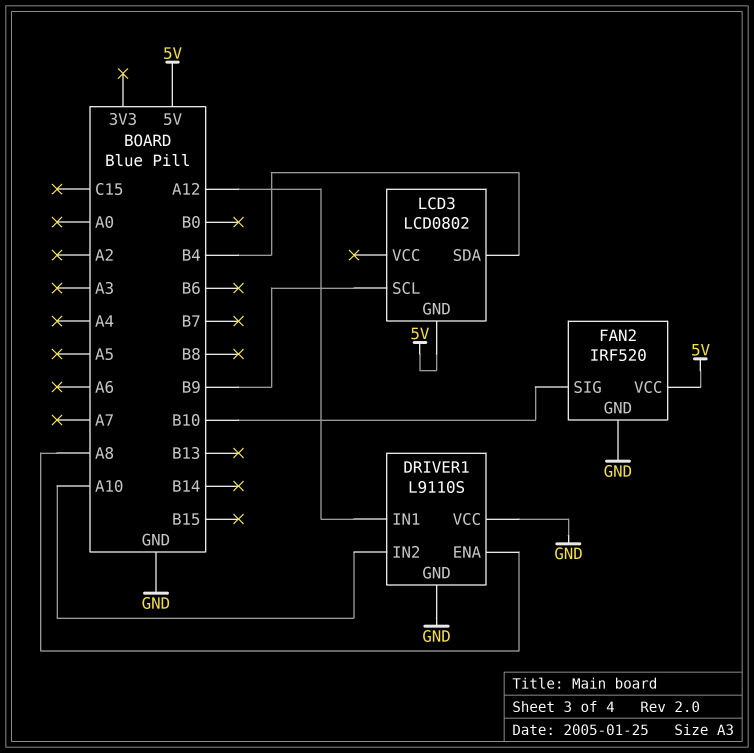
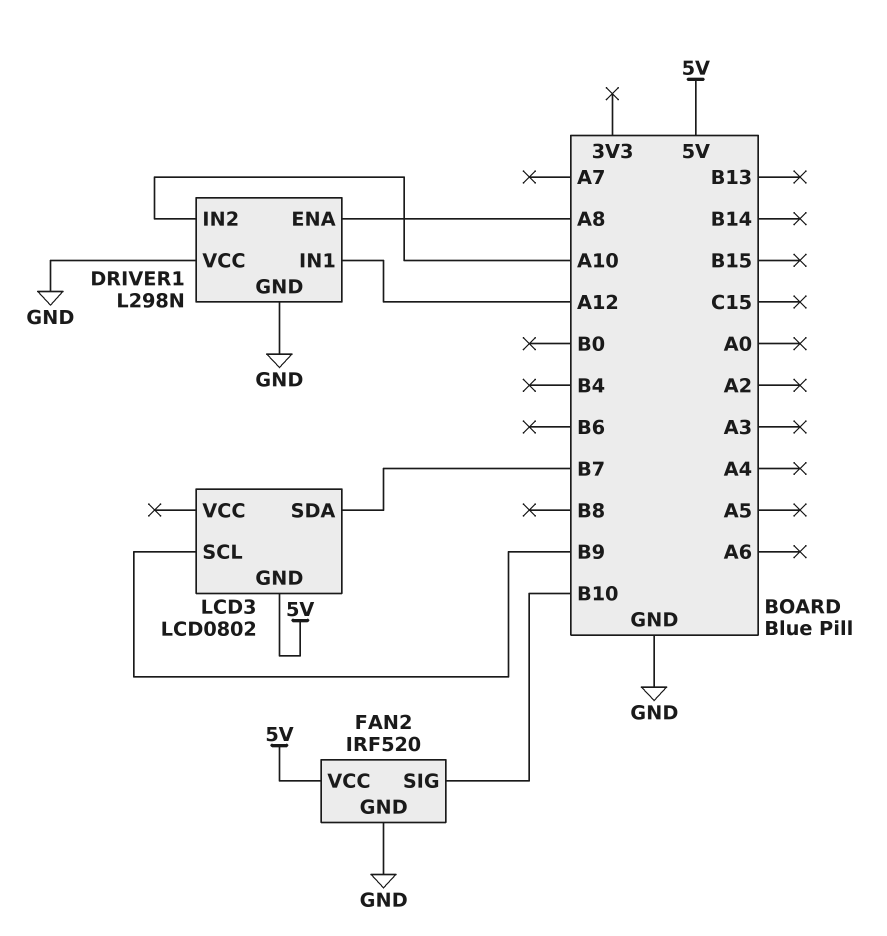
DRIVER1: L9110S -> L298N
LCD3 pin SDA: B4 -> B7

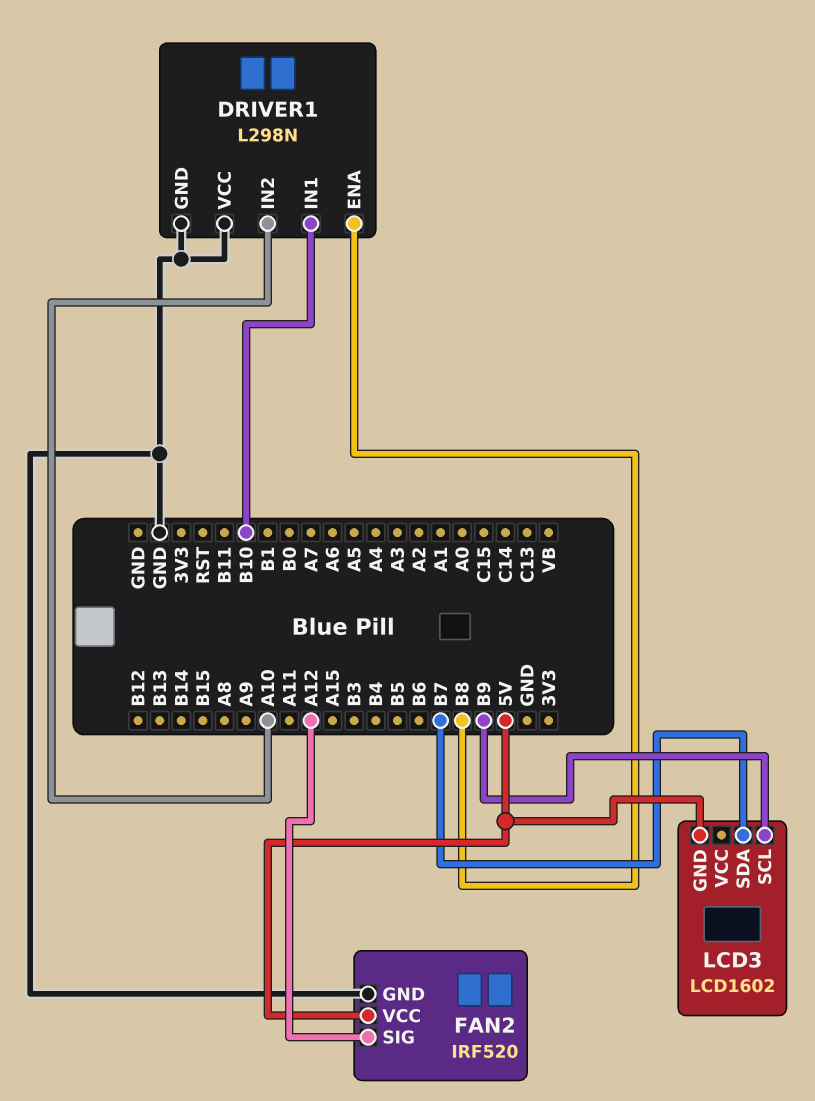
DRIVER1 pin ENA: A8 -> B8
DRIVER1 pin IN1: A12 -> B10
FAN2 pin SIG: B10 -> A12
LCD3: LCD0802 -> LCD1602

